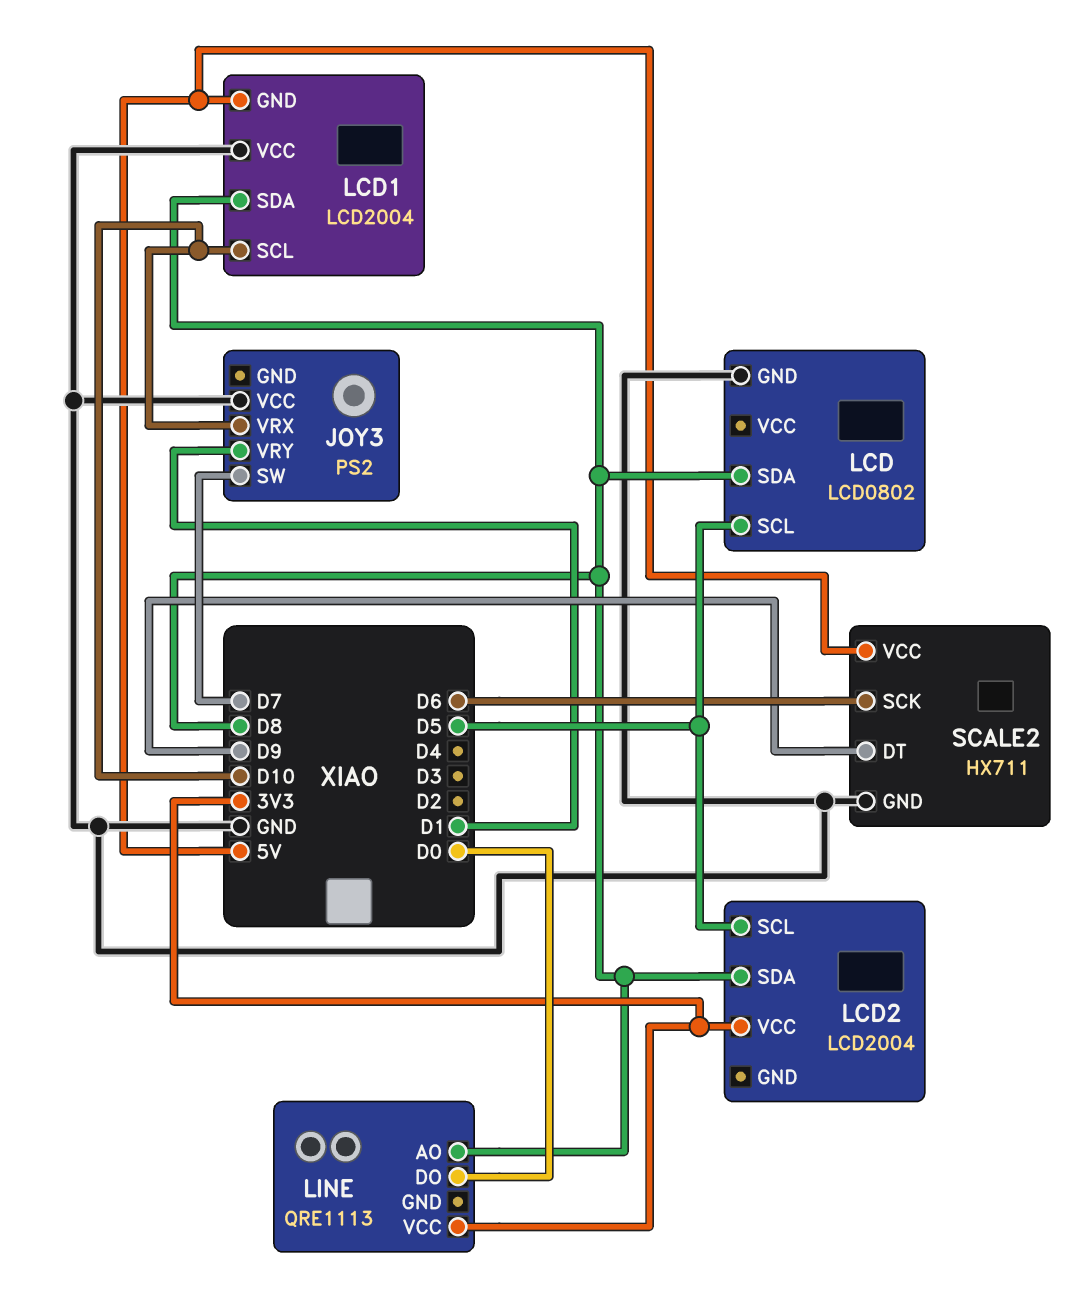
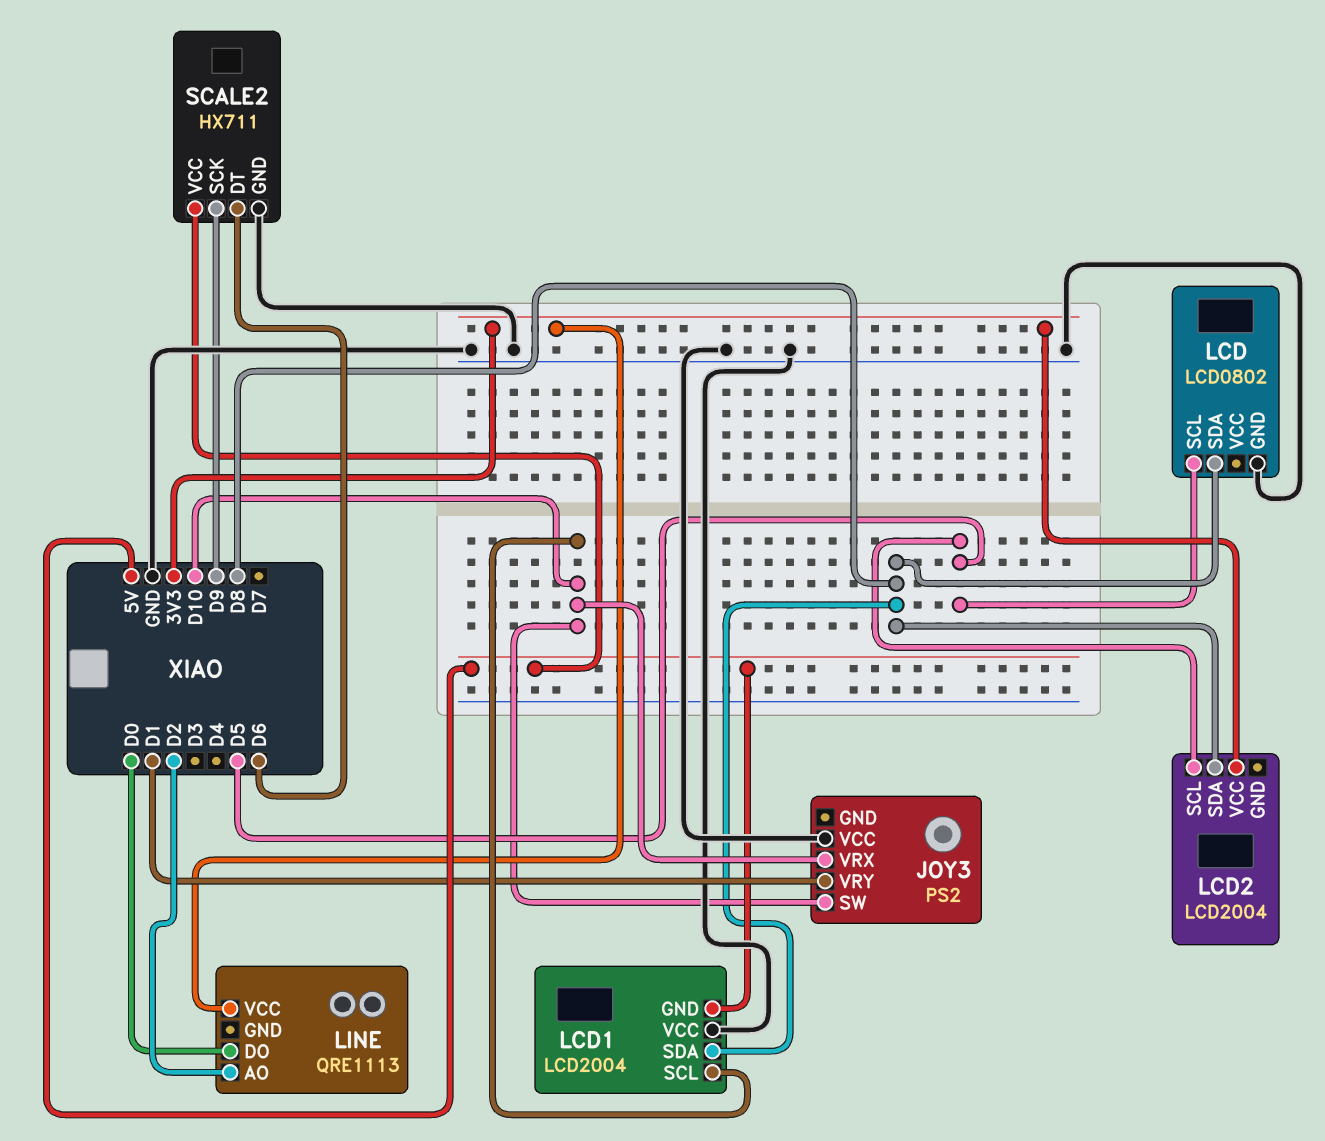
JOY3 pin SW: D7 -> D10
LINE pin AO: D8 -> D2
SCALE2 pin DT: D9 -> D6
SCALE2 pin SCK: D6 -> D9

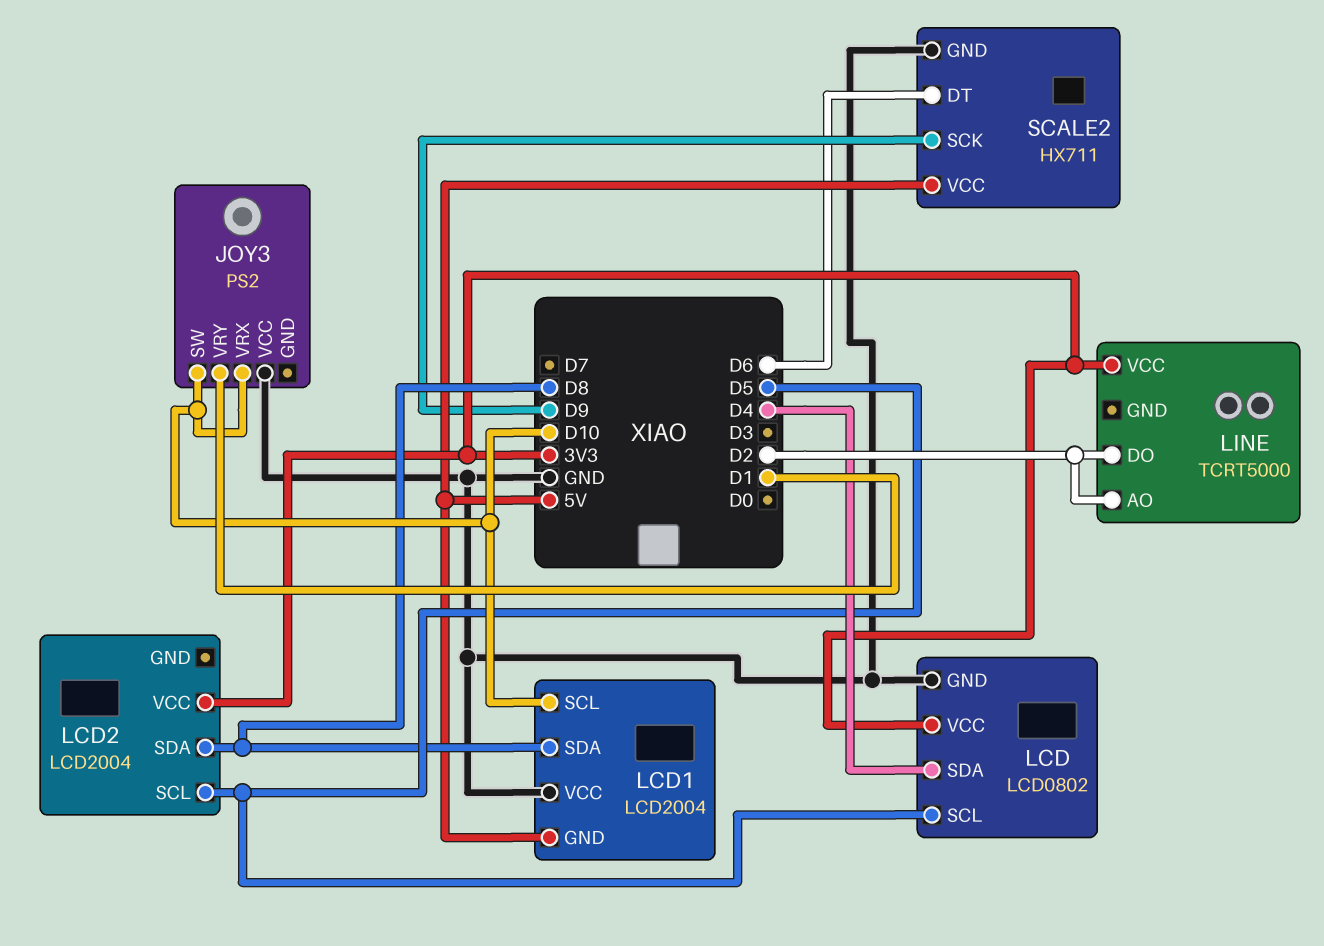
LCD pin SDA: D8 -> D4
LCD pin VCC: none -> 3V3
LINE: QRE1113 -> TCRT5000
LINE pin DO: D0 -> D2

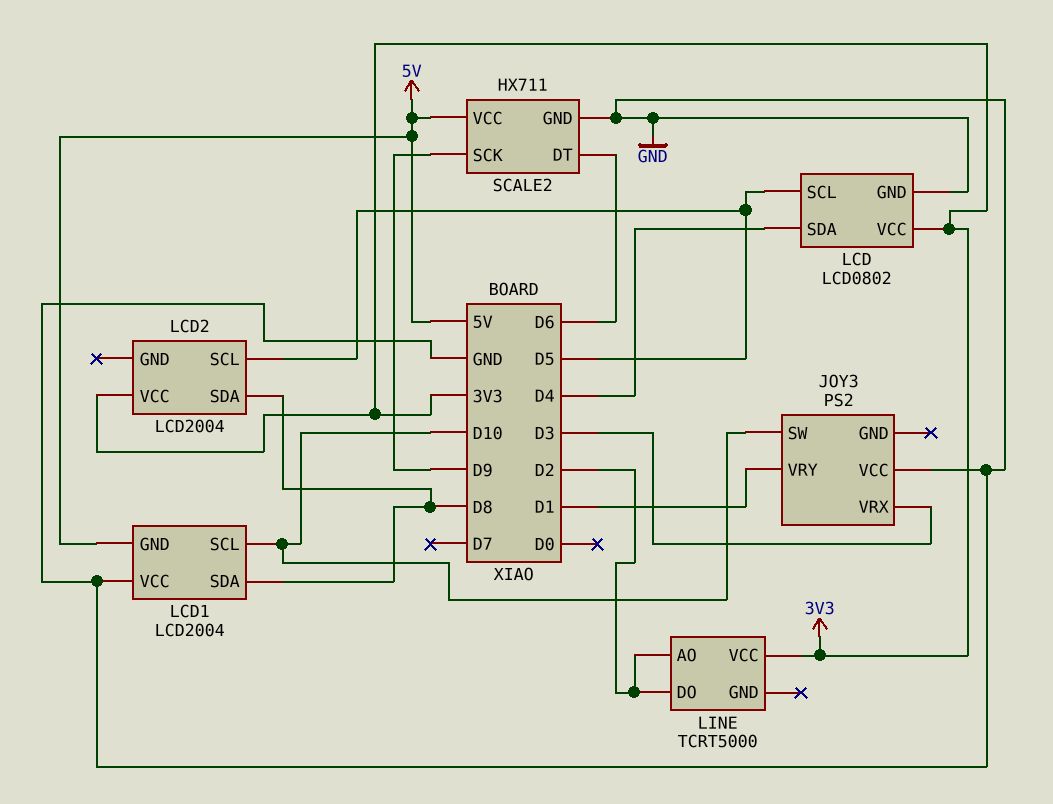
JOY3 pin VRX: D10 -> D3

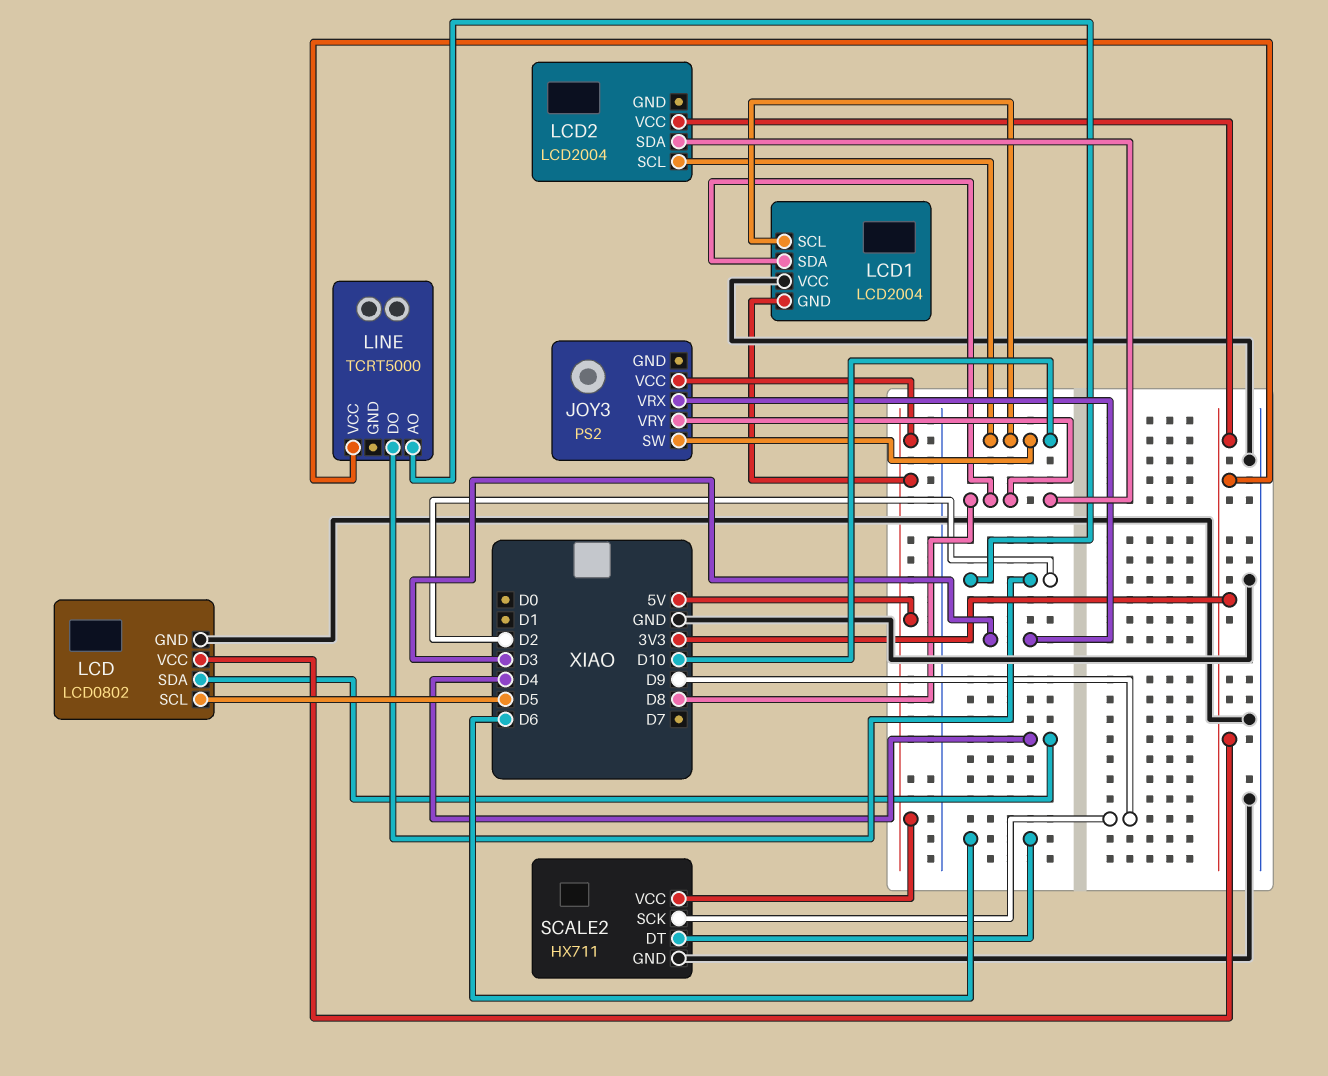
JOY3 pin VCC: GND -> 5V
JOY3 pin VRY: D1 -> D8
LCD2 pin SCL: D5 -> D10

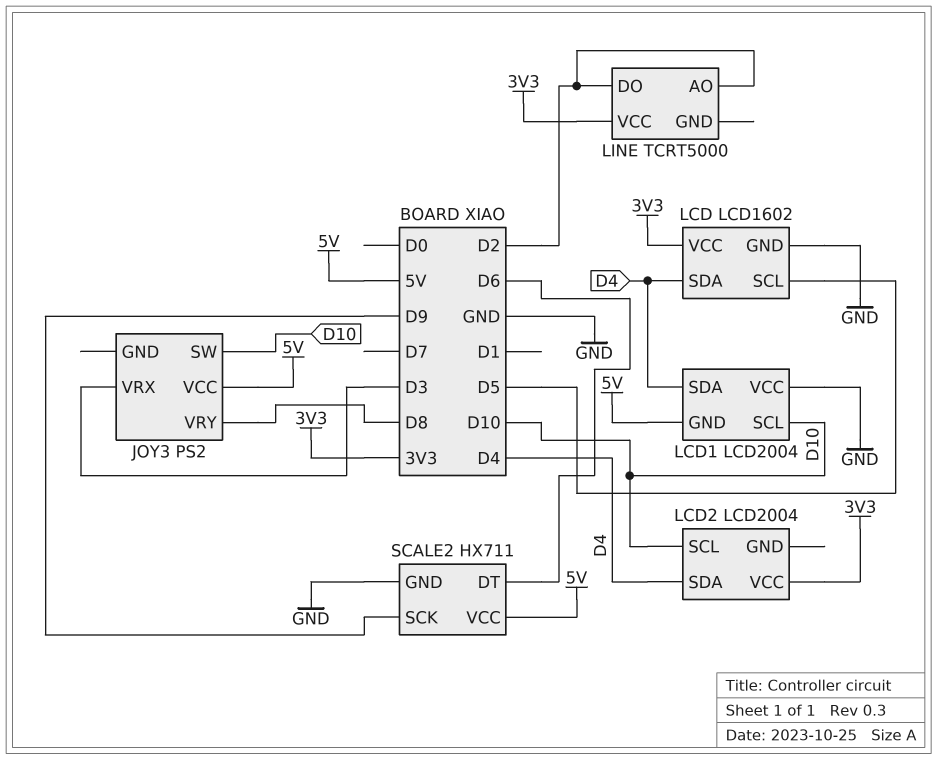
LCD: LCD0802 -> LCD1602
LCD1 pin SDA: D8 -> D4
LCD2 pin SDA: D8 -> D4

